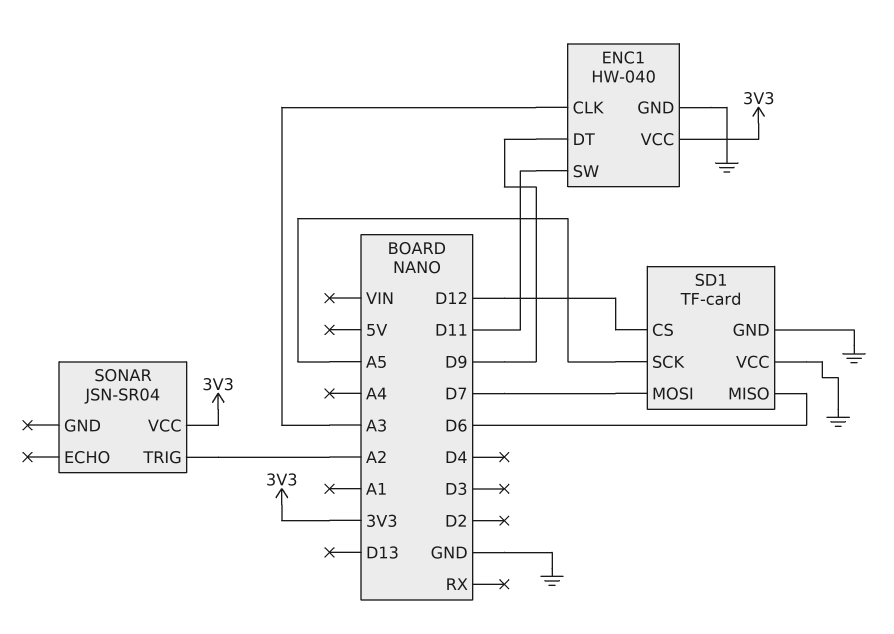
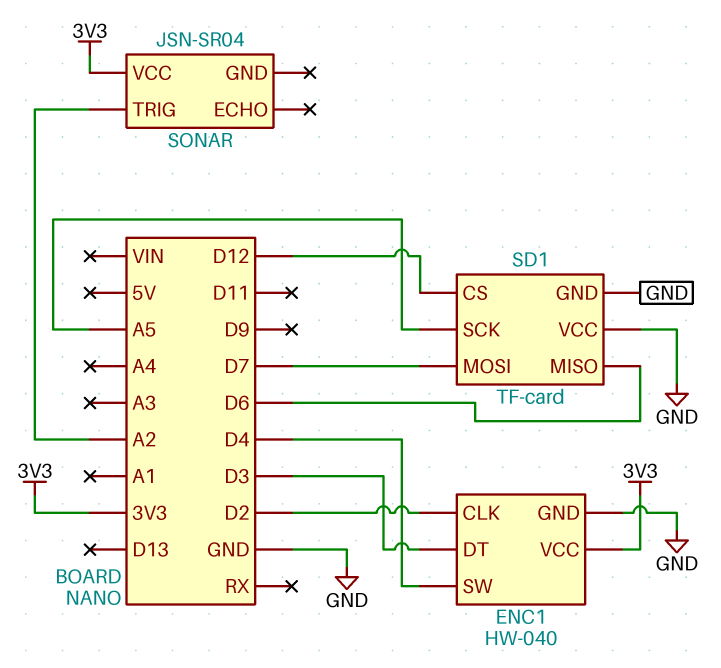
ENC1 pin CLK: A3 -> D2
ENC1 pin DT: D9 -> D3
ENC1 pin SW: D11 -> D4

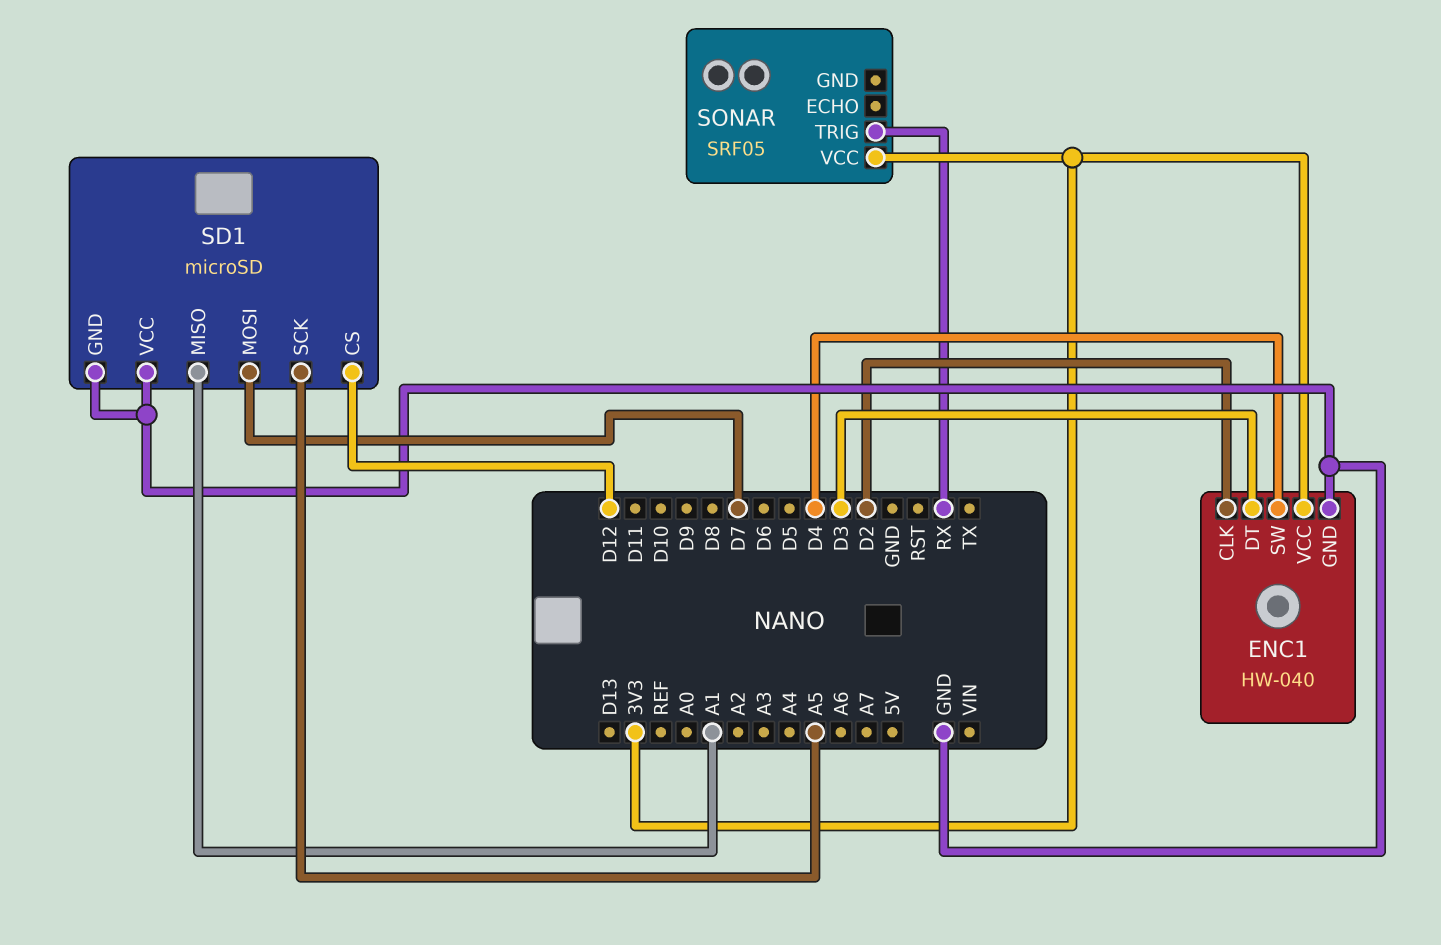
SD1: TF-card -> microSD
SD1 pin MISO: D6 -> A1
SONAR: JSN-SR04 -> SRF05
SONAR pin TRIG: A2 -> RX

